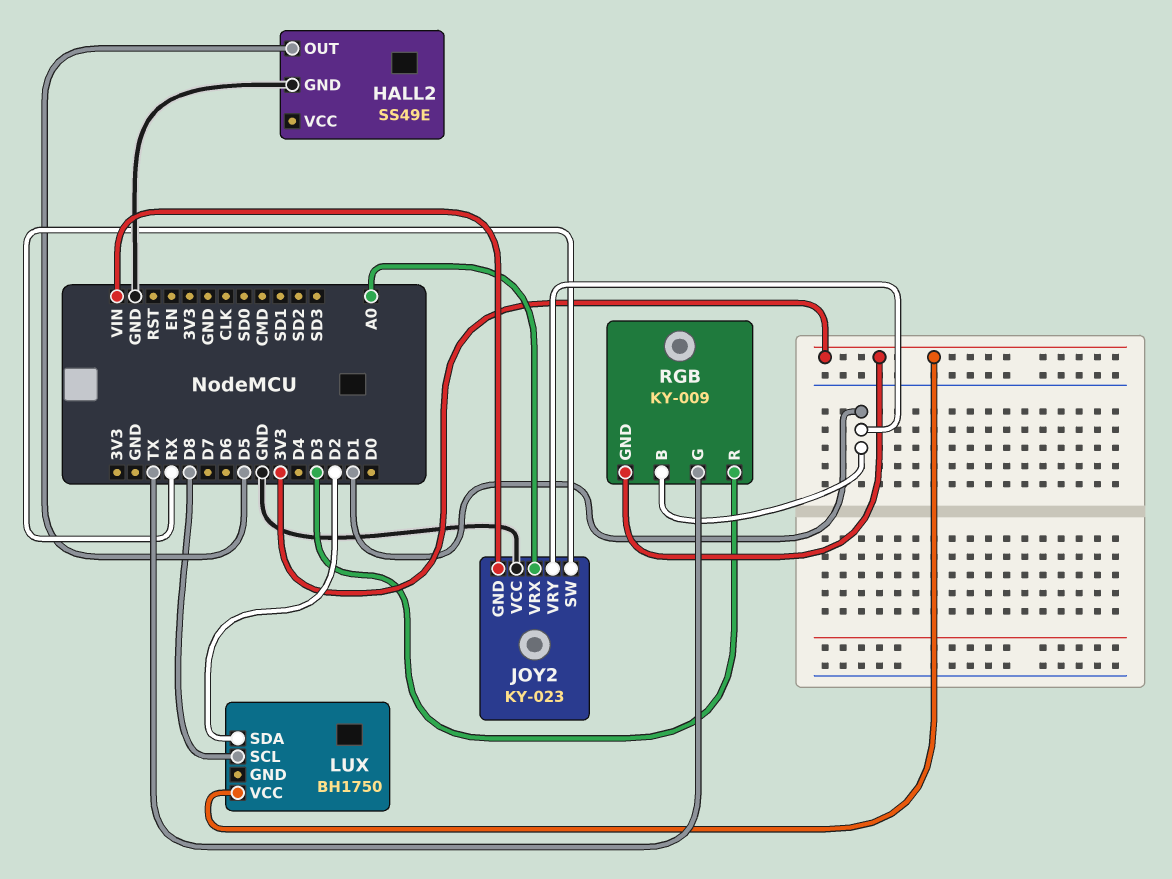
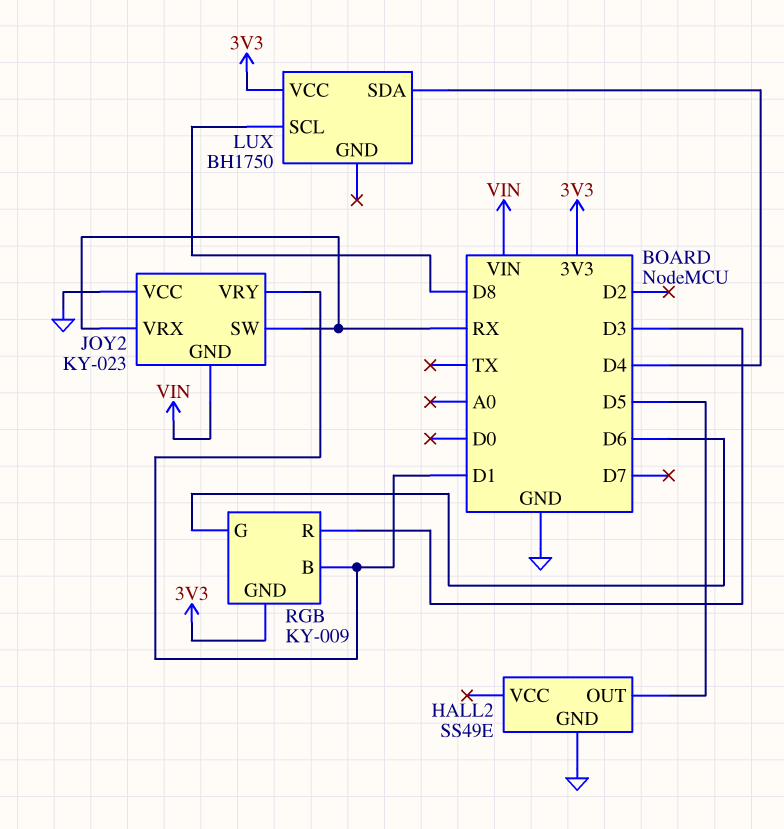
JOY2 pin VRX: A0 -> RX
LUX pin SDA: D2 -> D4
RGB pin G: TX -> D6

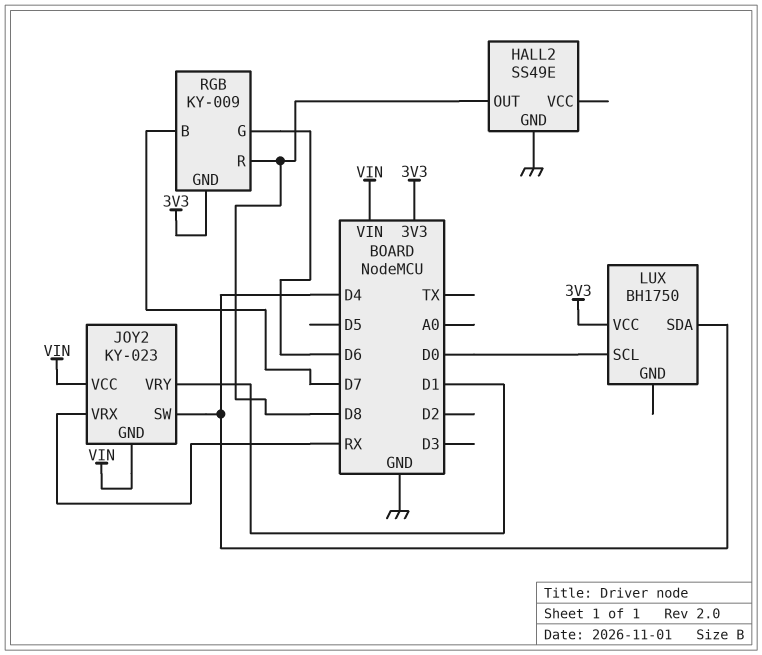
HALL2 pin OUT: D5 -> D8
JOY2 pin SW: RX -> D4
JOY2 pin VCC: GND -> VIN
LUX pin SCL: D8 -> D0
RGB pin B: D1 -> D7
RGB pin R: D3 -> D8

